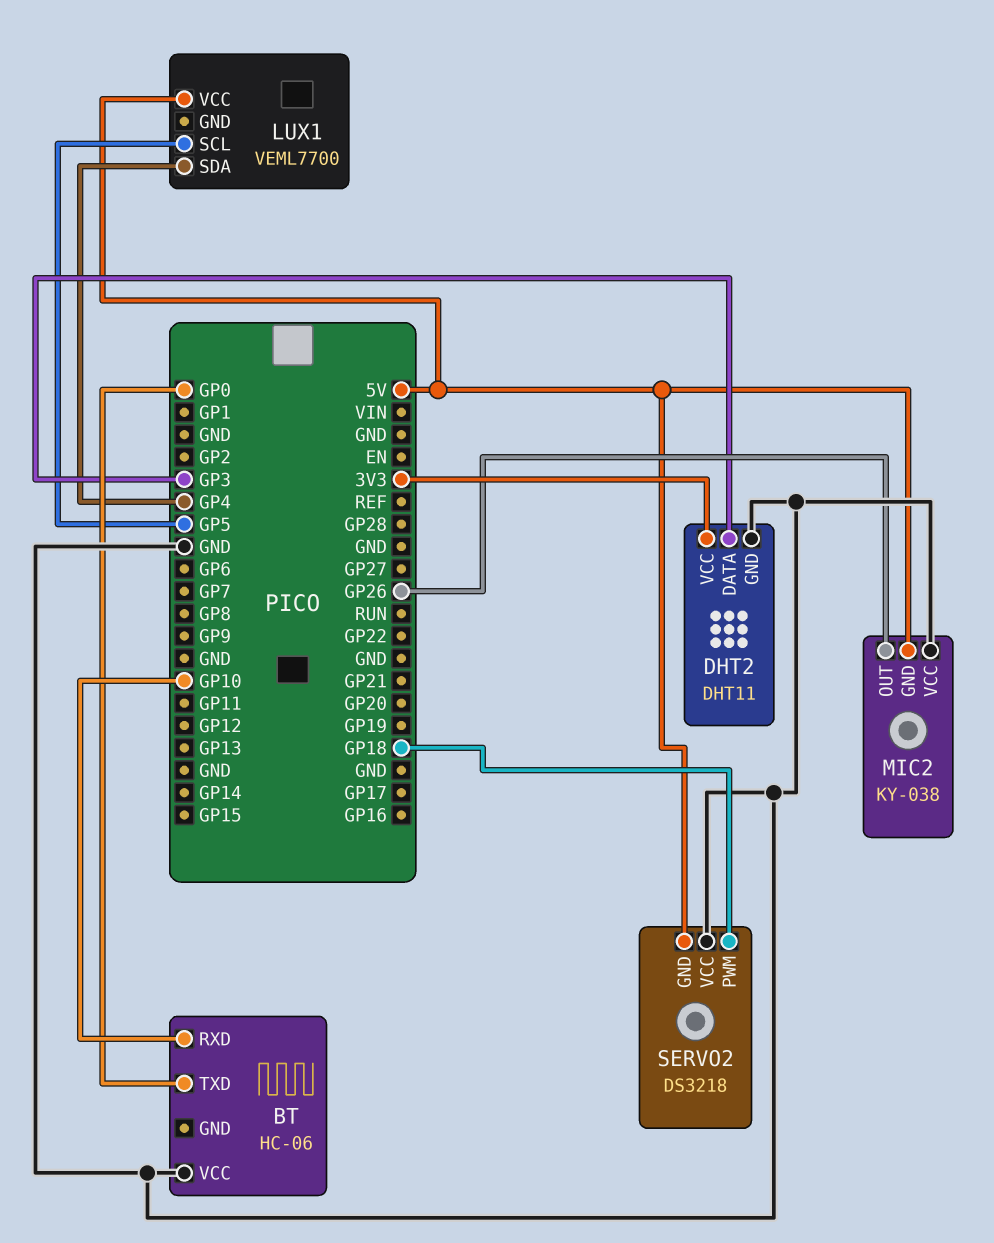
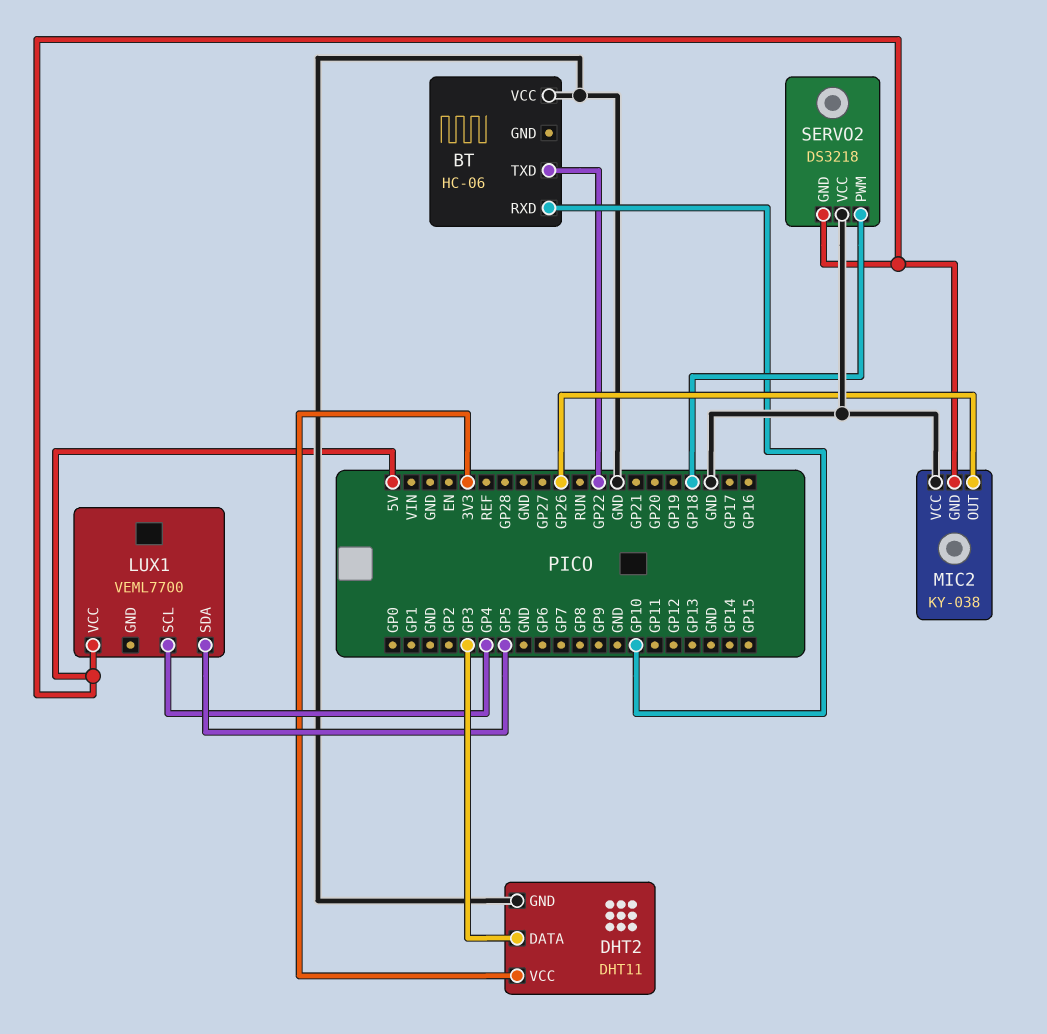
BT pin TXD: GP0 -> GP22
LUX1 pin SCL: GP5 -> GP4
LUX1 pin SDA: GP4 -> GP5

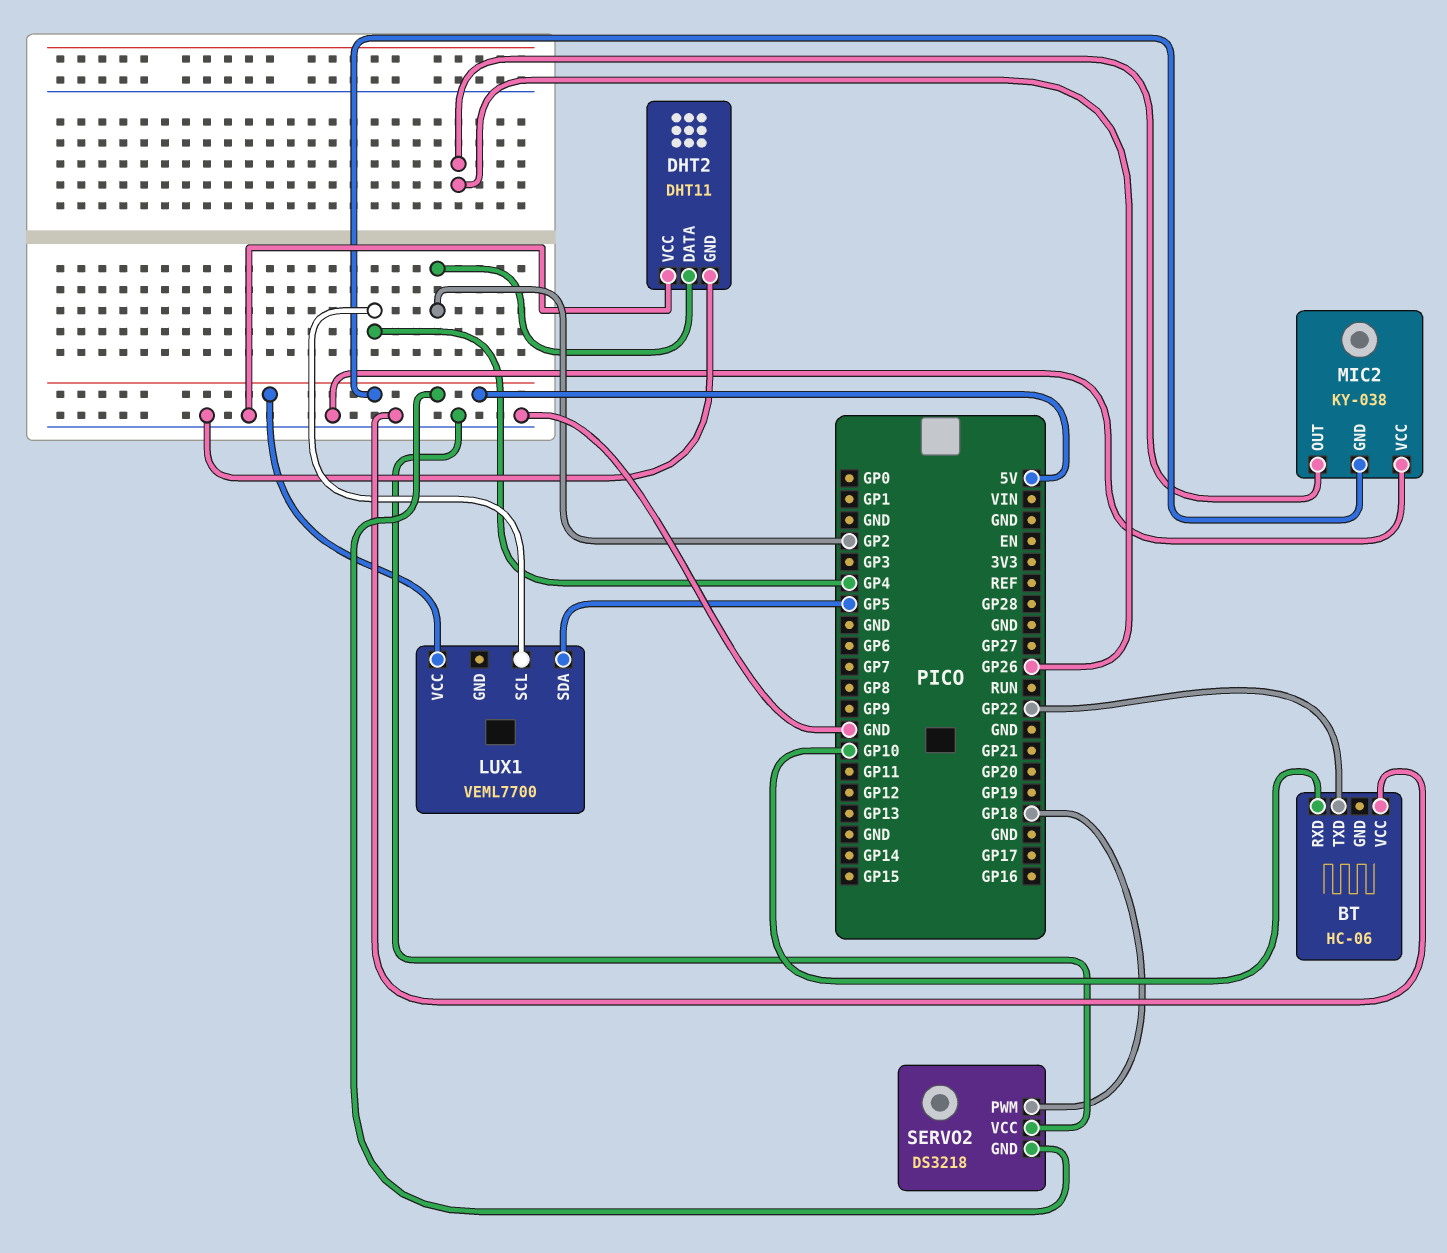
DHT2 pin DATA: GP3 -> GP2
DHT2 pin VCC: 3V3 -> GND

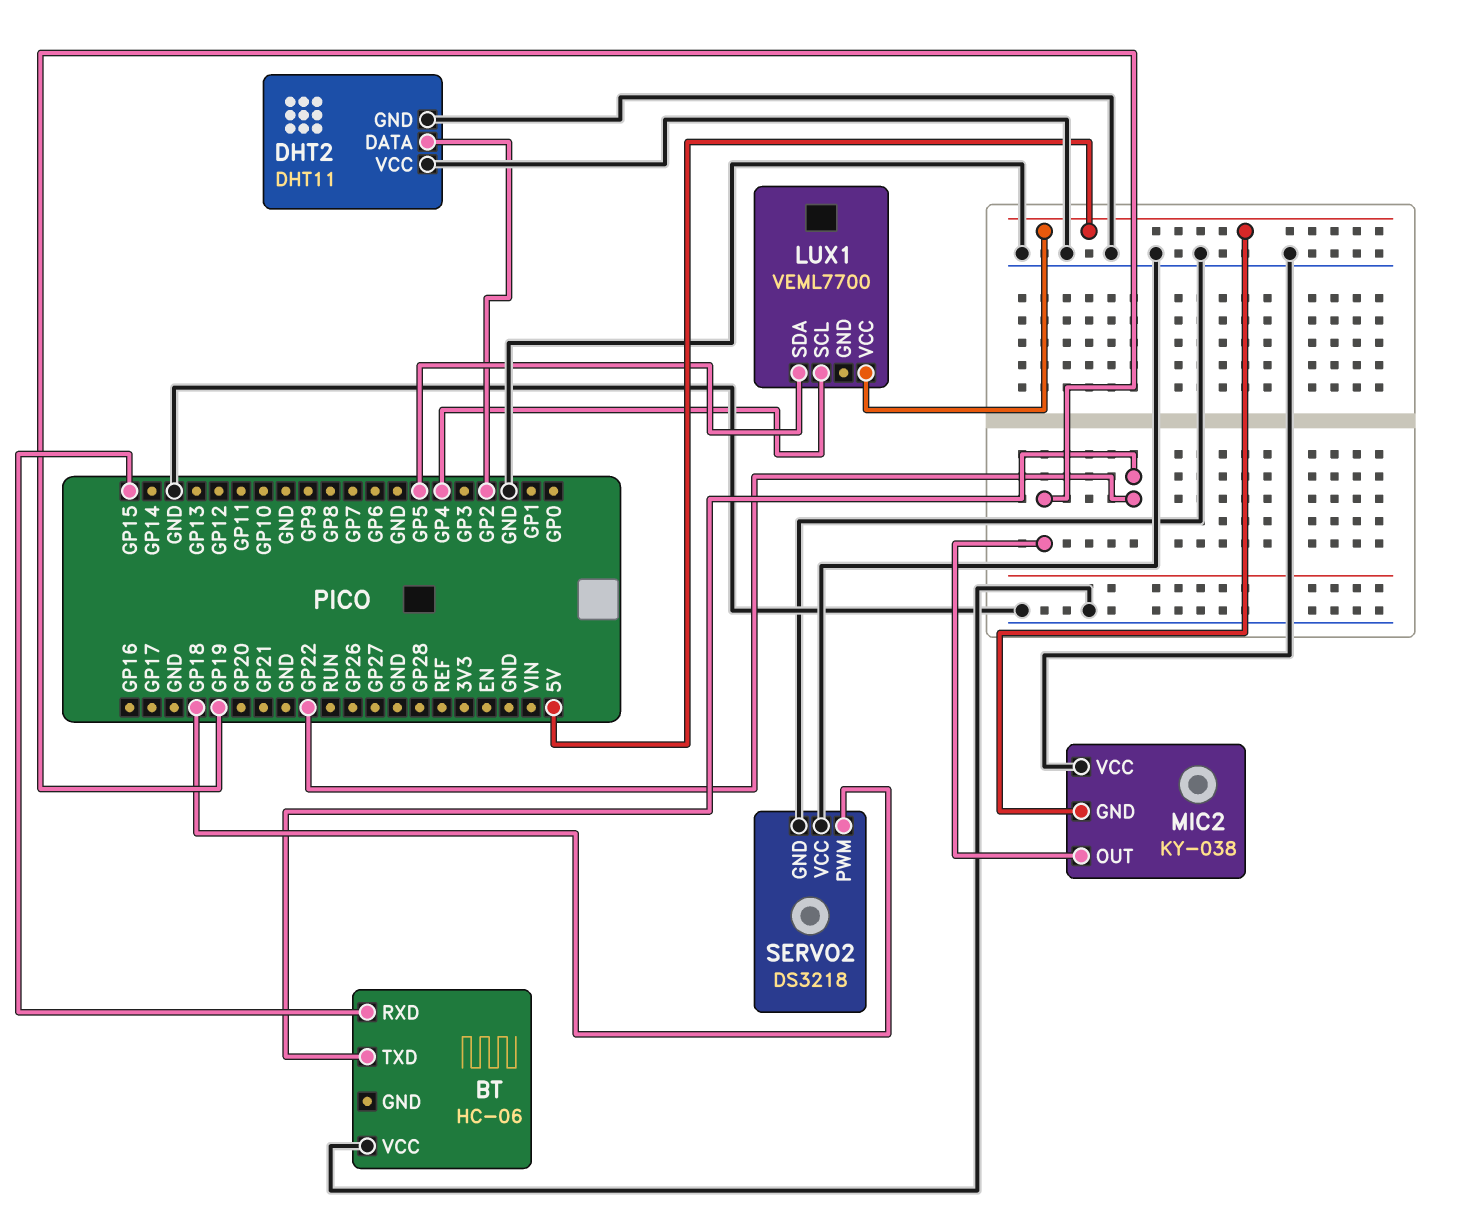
BT pin RXD: GP10 -> GP15
MIC2 pin OUT: GP26 -> GP19
SERVO2 pin GND: 5V -> GND

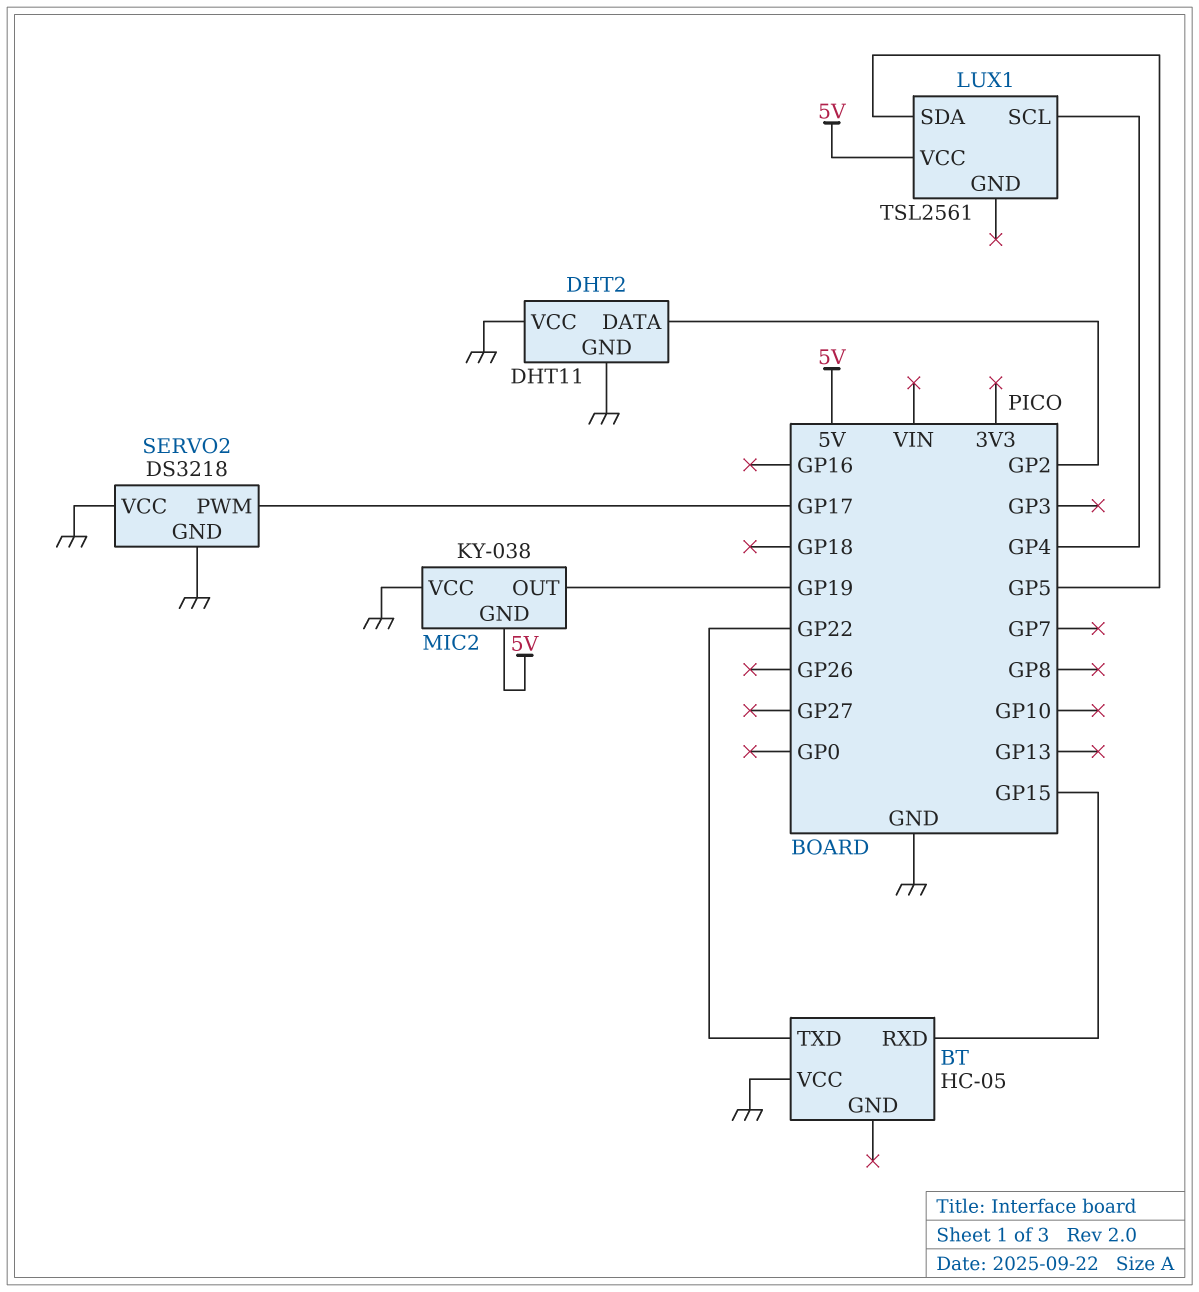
BT: HC-06 -> HC-05
LUX1: VEML7700 -> TSL2561
SERVO2 pin PWM: GP18 -> GP17

